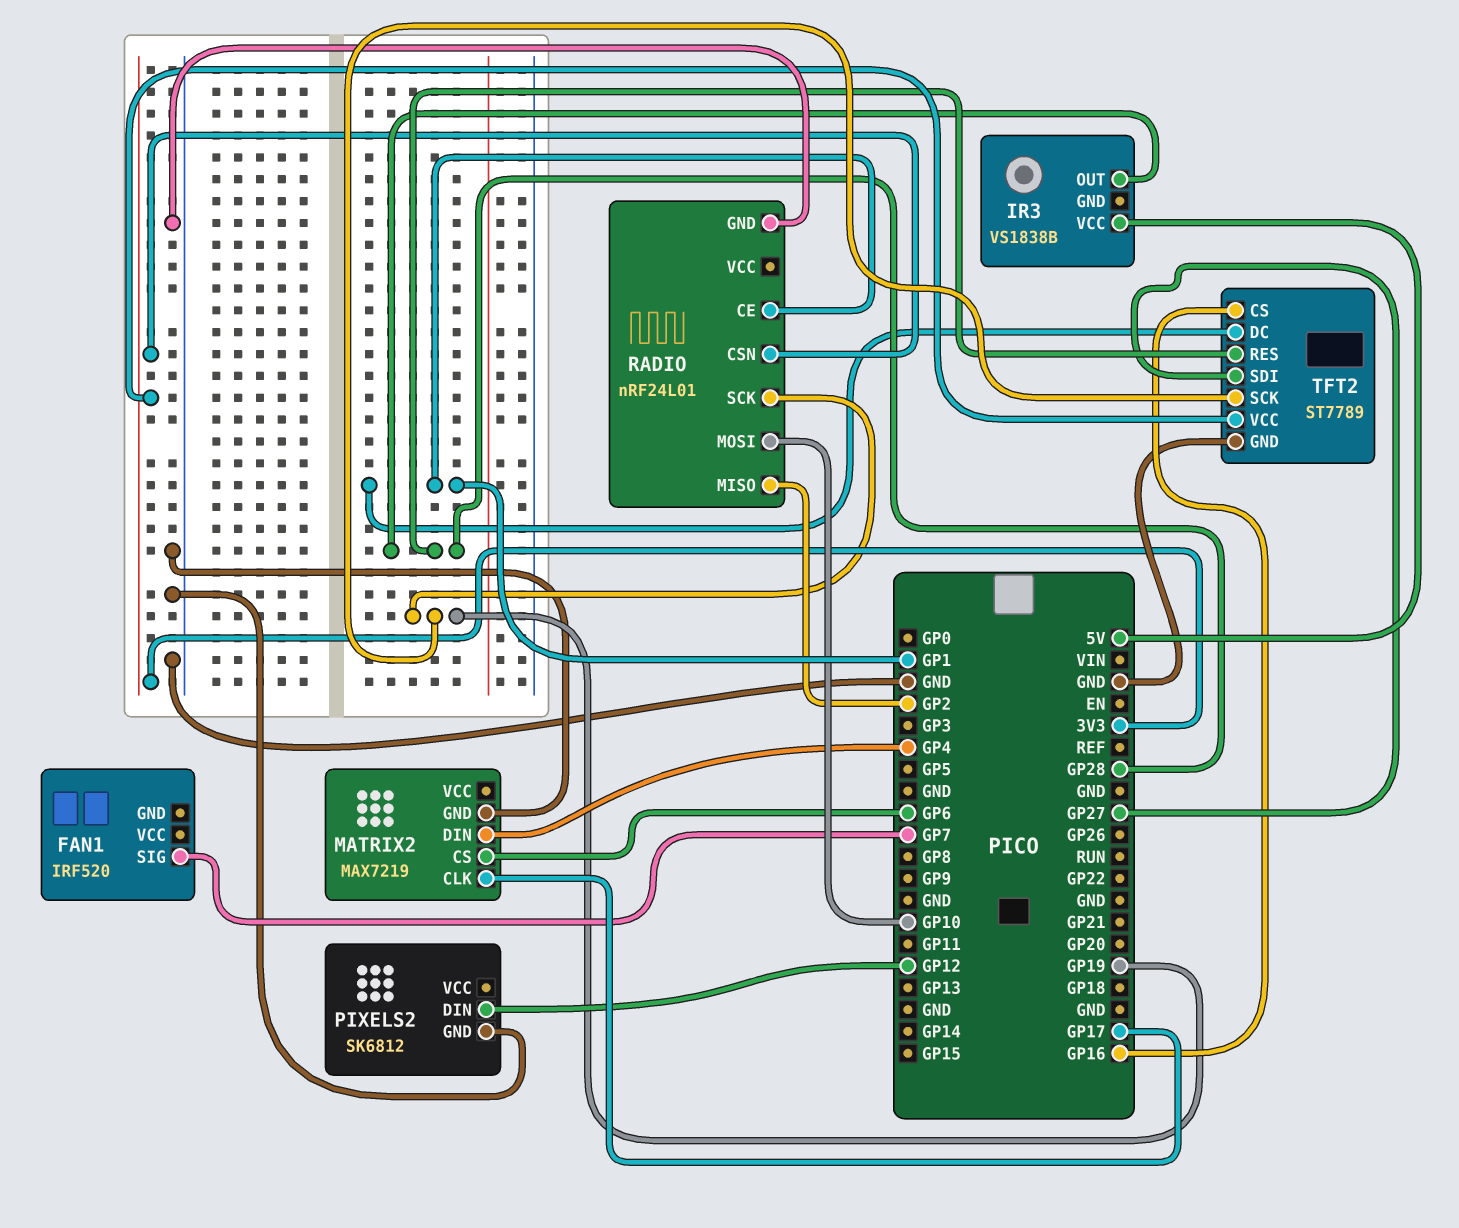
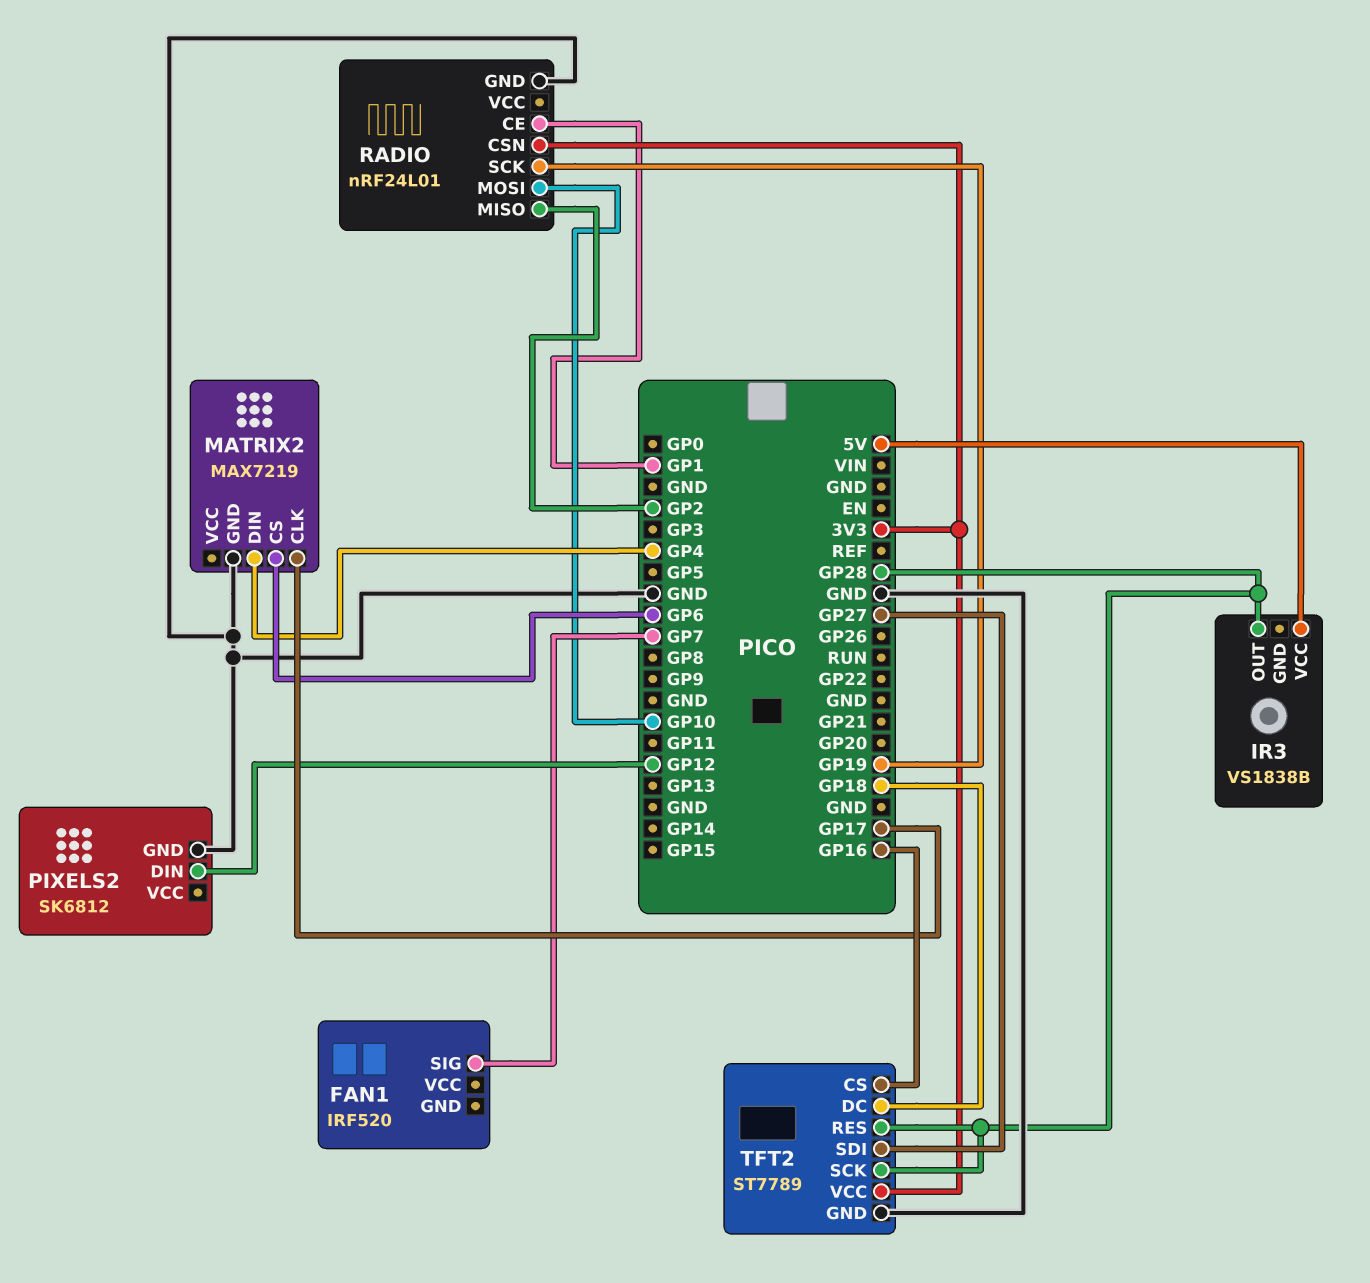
TFT2 pin DC: GP1 -> GP18
TFT2 pin SCK: GP19 -> GP28

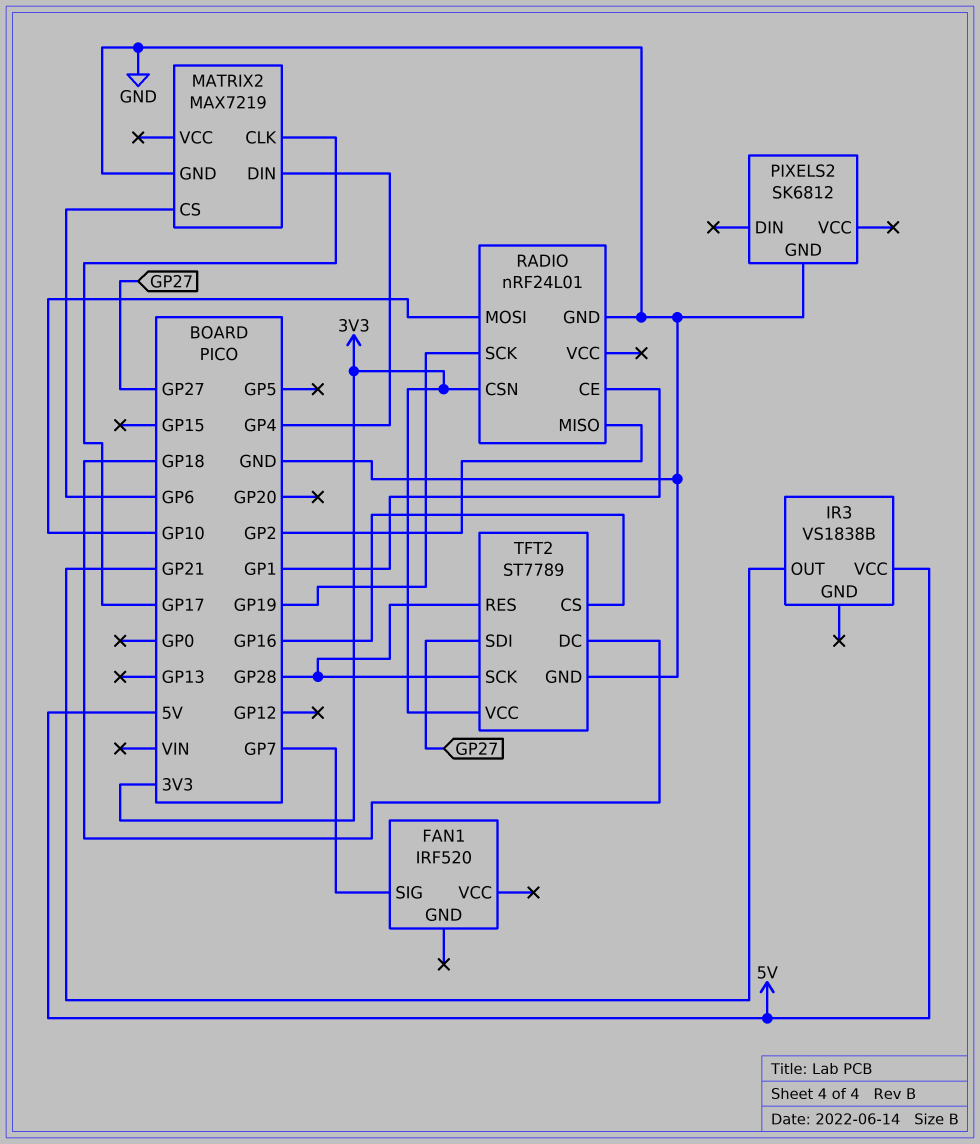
IR3 pin OUT: GP28 -> GP21
PIXELS2 pin DIN: GP12 -> none

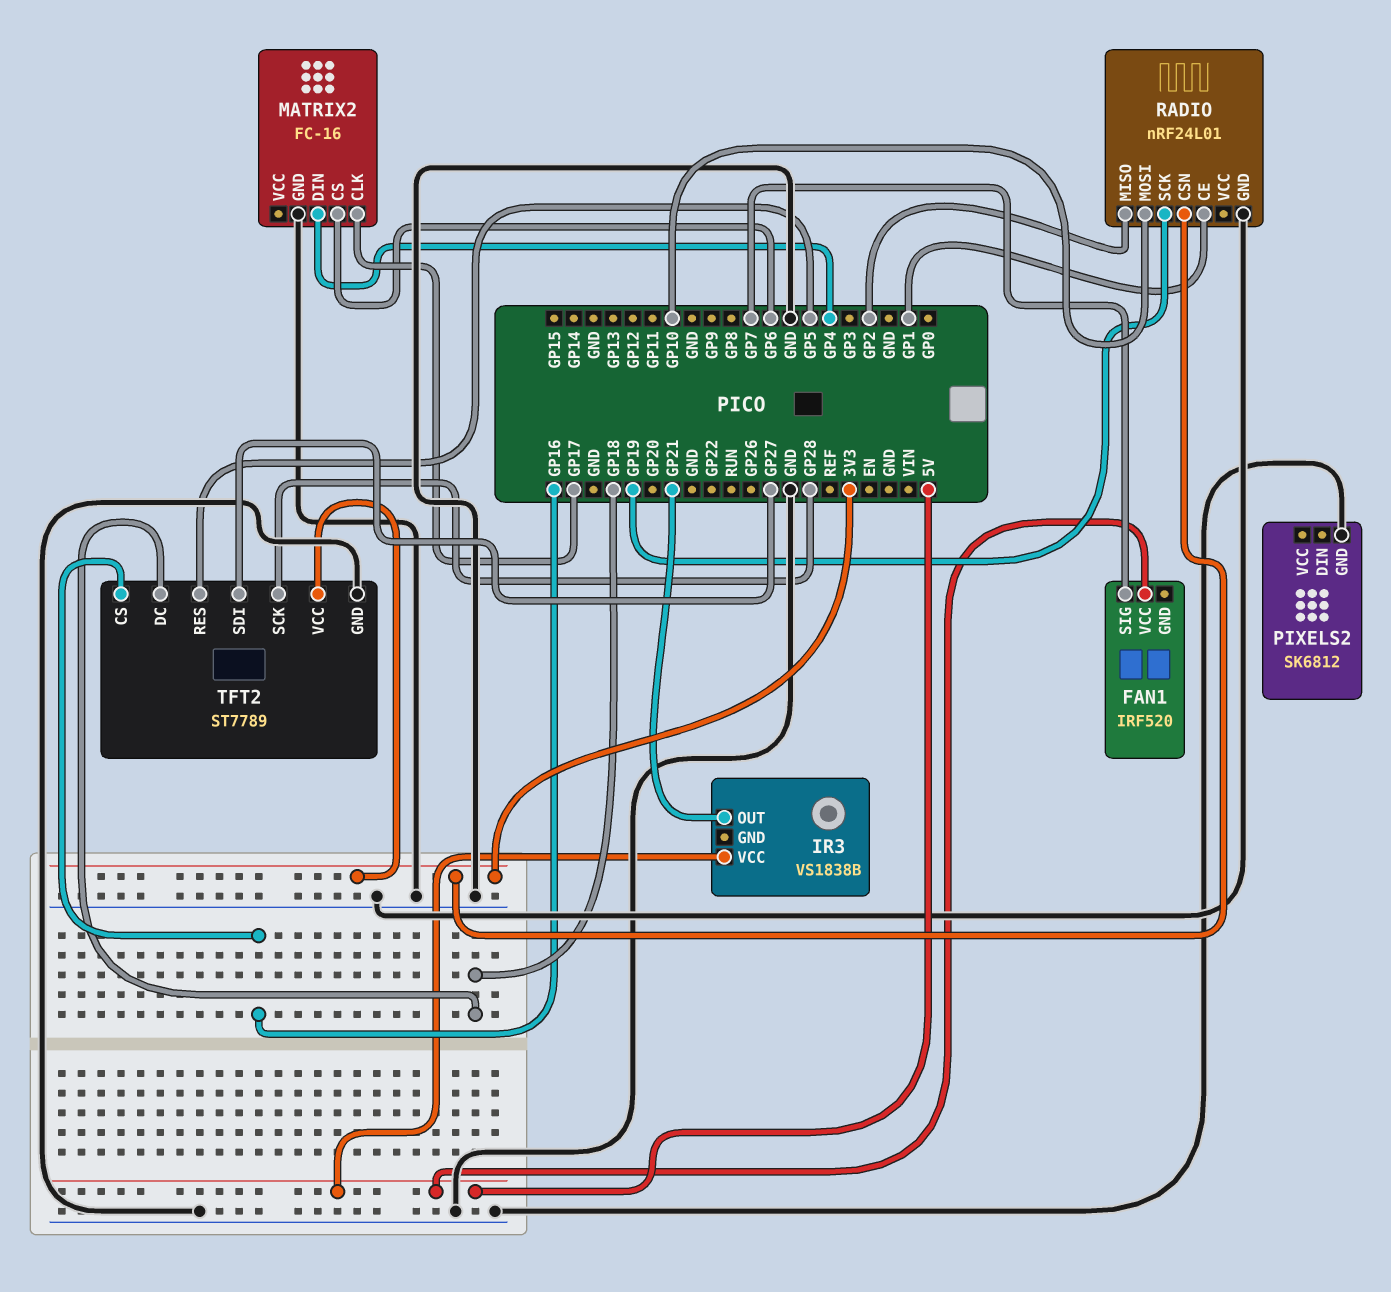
FAN1 pin VCC: none -> 5V
MATRIX2: MAX7219 -> FC-16
TFT2 pin RES: GP28 -> GP5

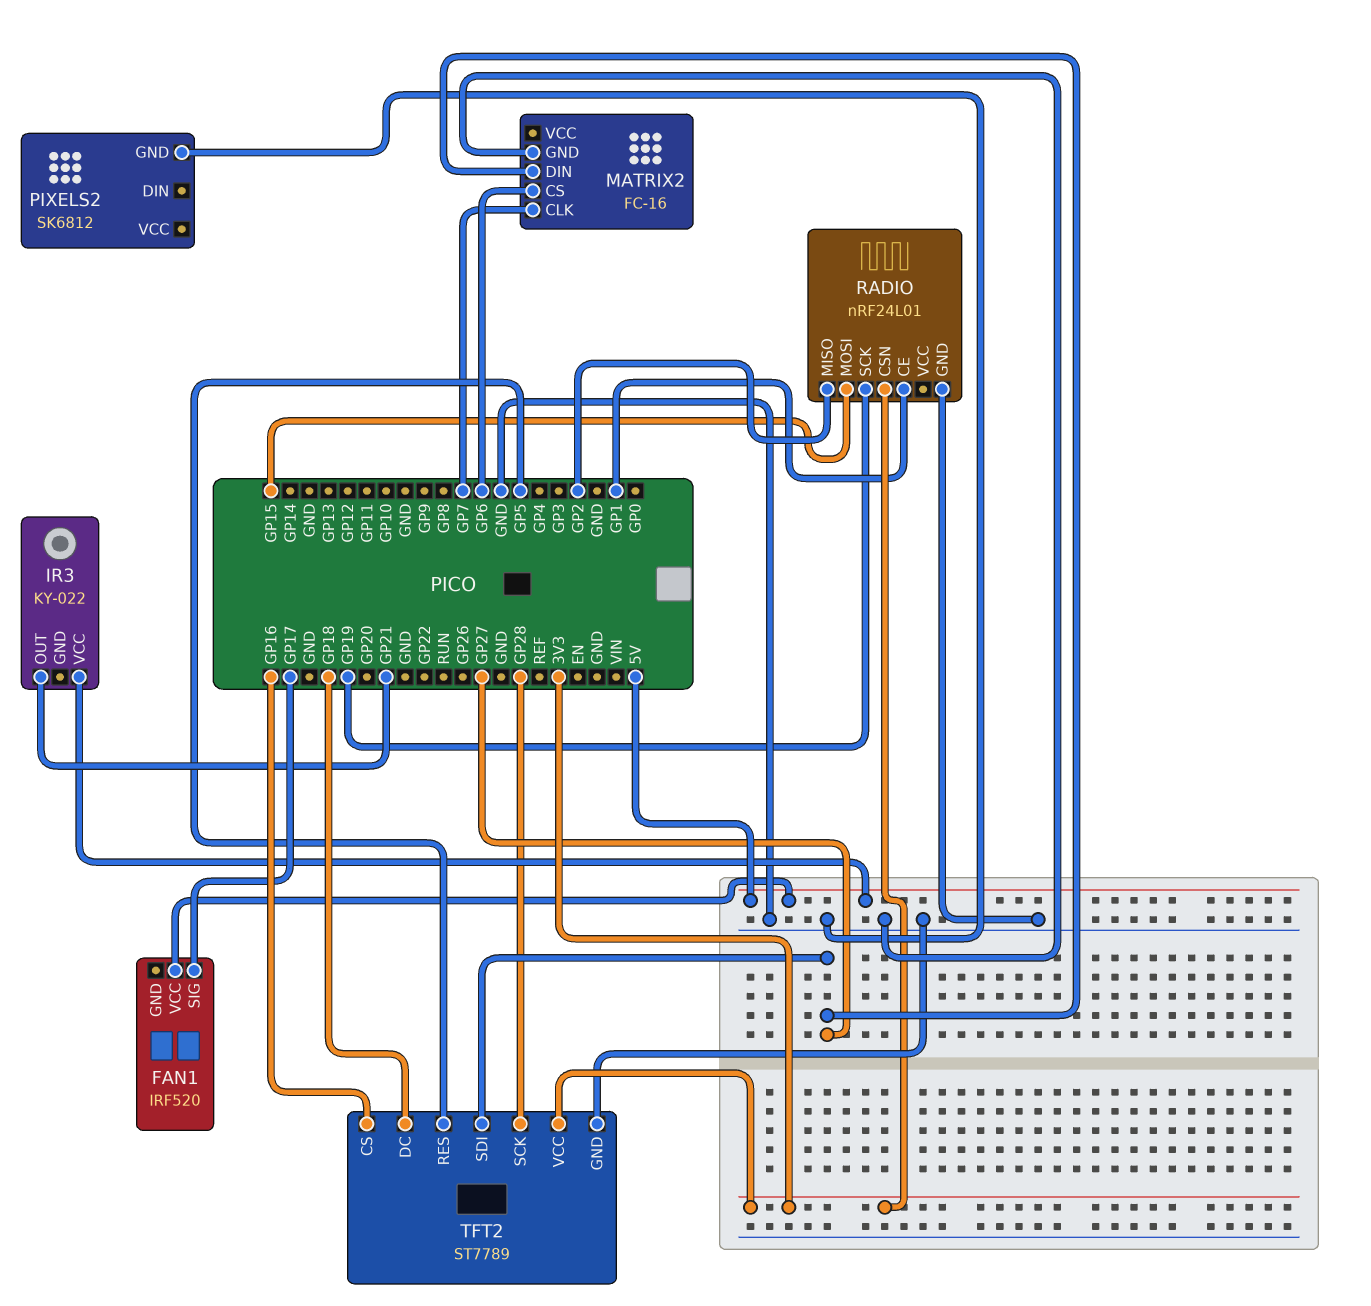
FAN1 pin SIG: GP7 -> GP17
IR3: VS1838B -> KY-022
MATRIX2 pin CLK: GP17 -> GP7
MATRIX2 pin DIN: GP4 -> GP27
RADIO pin MOSI: GP10 -> GP15

